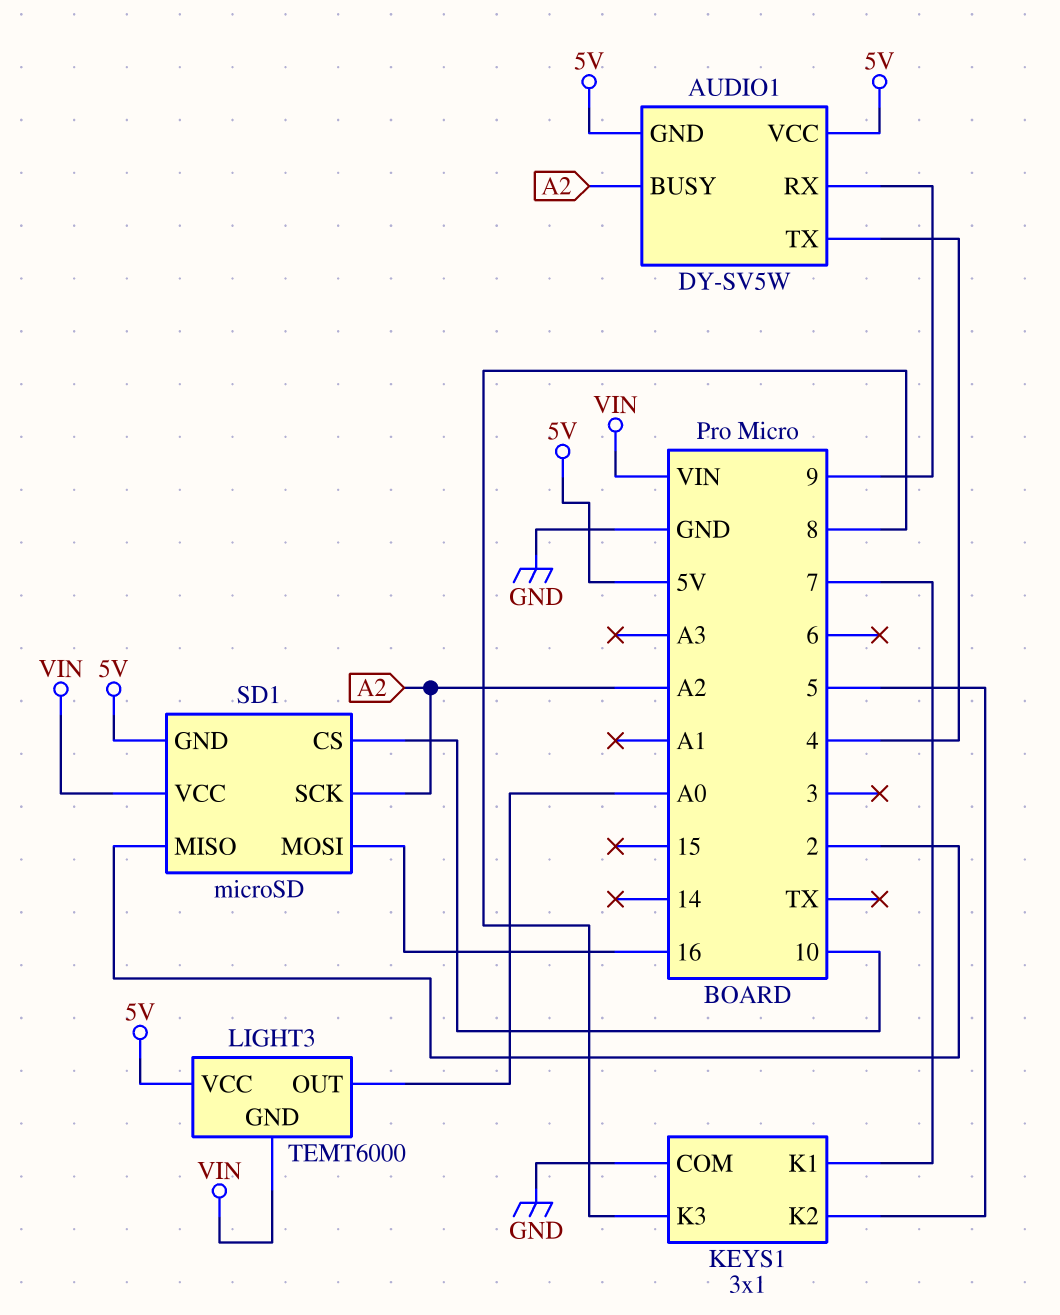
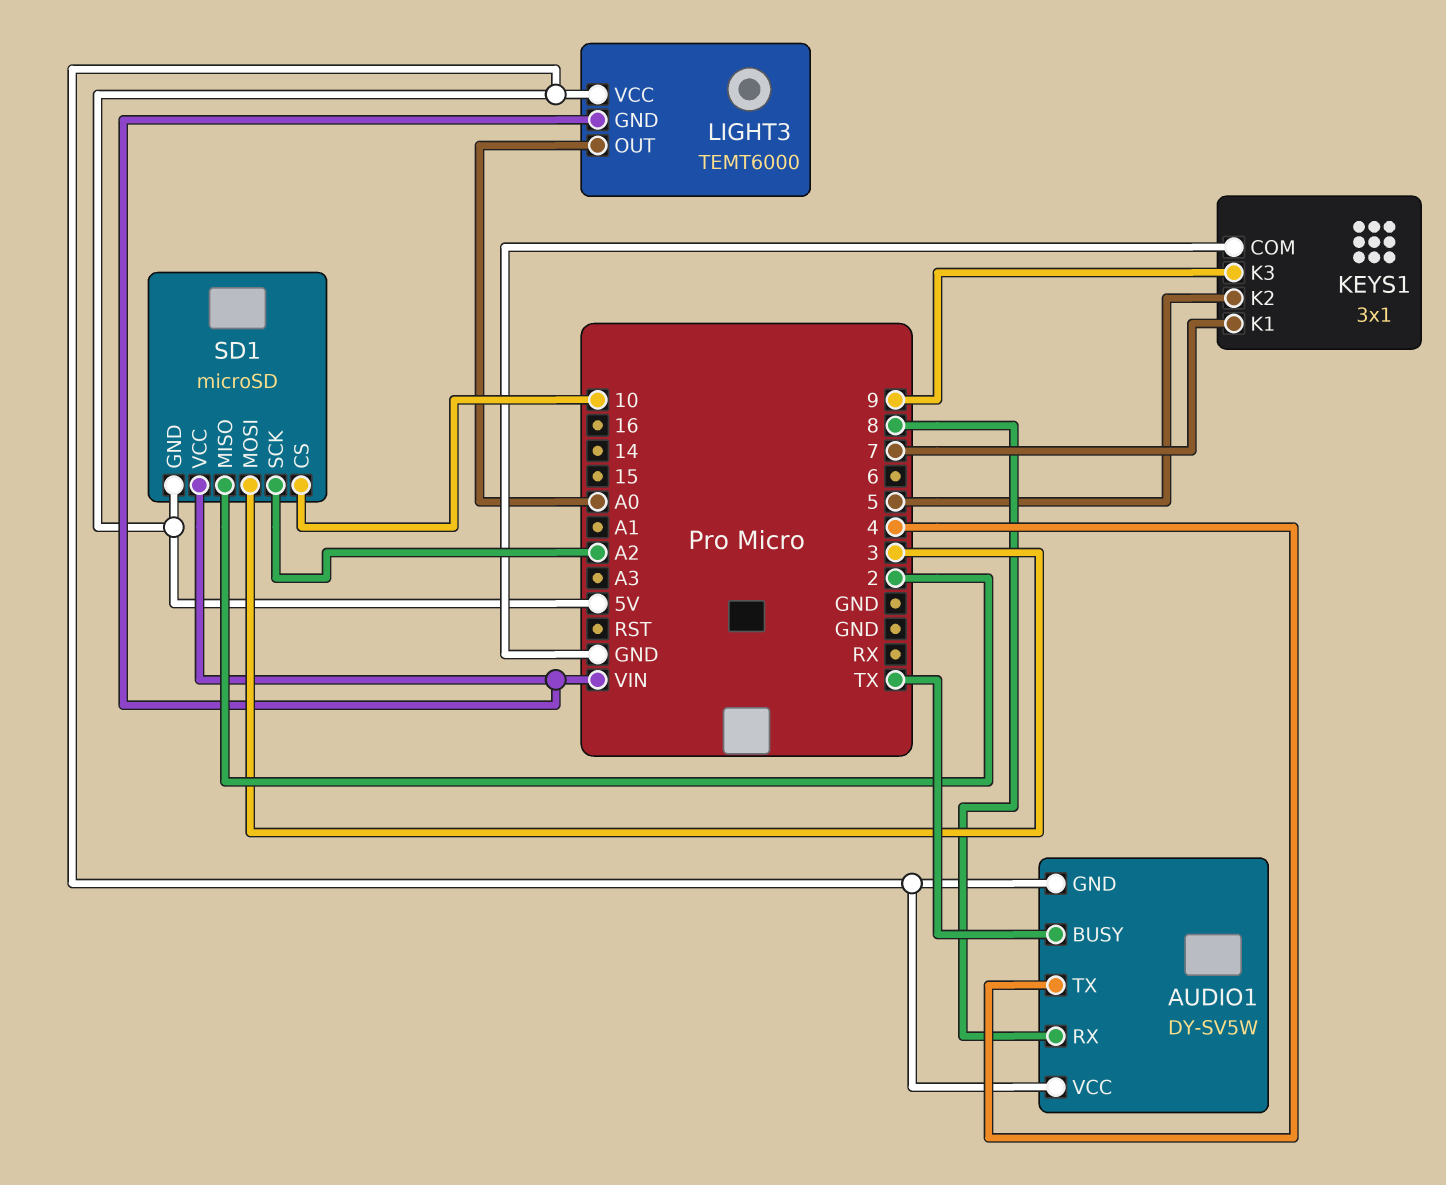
AUDIO1 pin BUSY: A2 -> TX
AUDIO1 pin RX: 9 -> 8
KEYS1 pin K3: 8 -> 9
SD1 pin MOSI: 16 -> 3

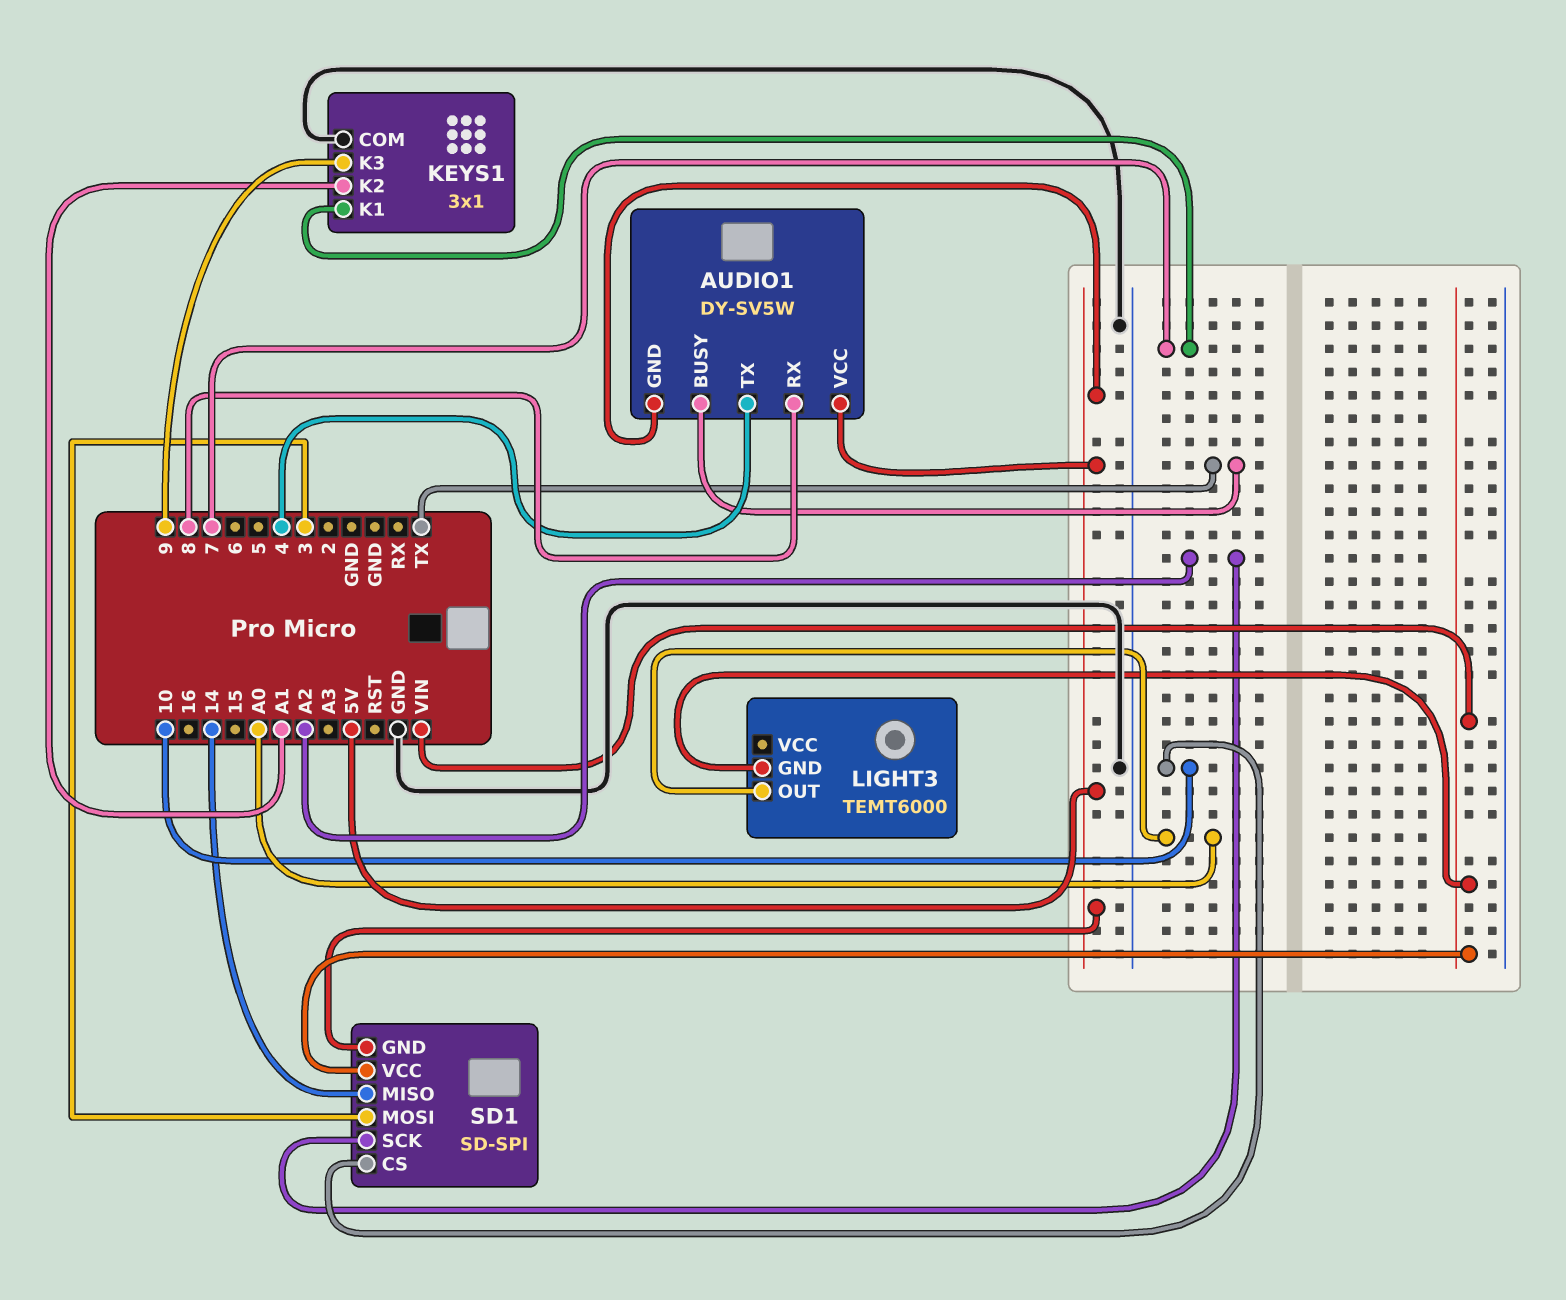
KEYS1 pin K2: 5 -> A1
LIGHT3 pin VCC: 5V -> none
SD1: microSD -> SD-SPI
SD1 pin MISO: 2 -> 14

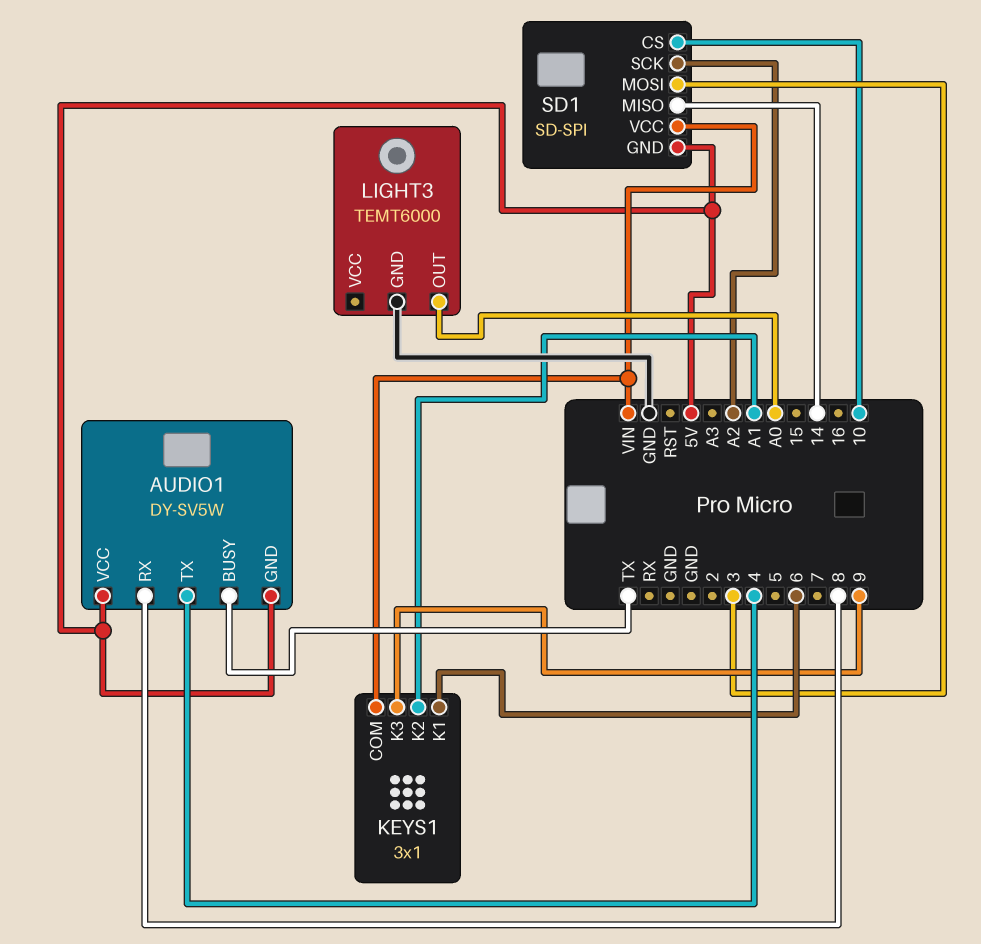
KEYS1 pin COM: GND -> VIN
KEYS1 pin K1: 7 -> 6
LIGHT3 pin GND: VIN -> GND

